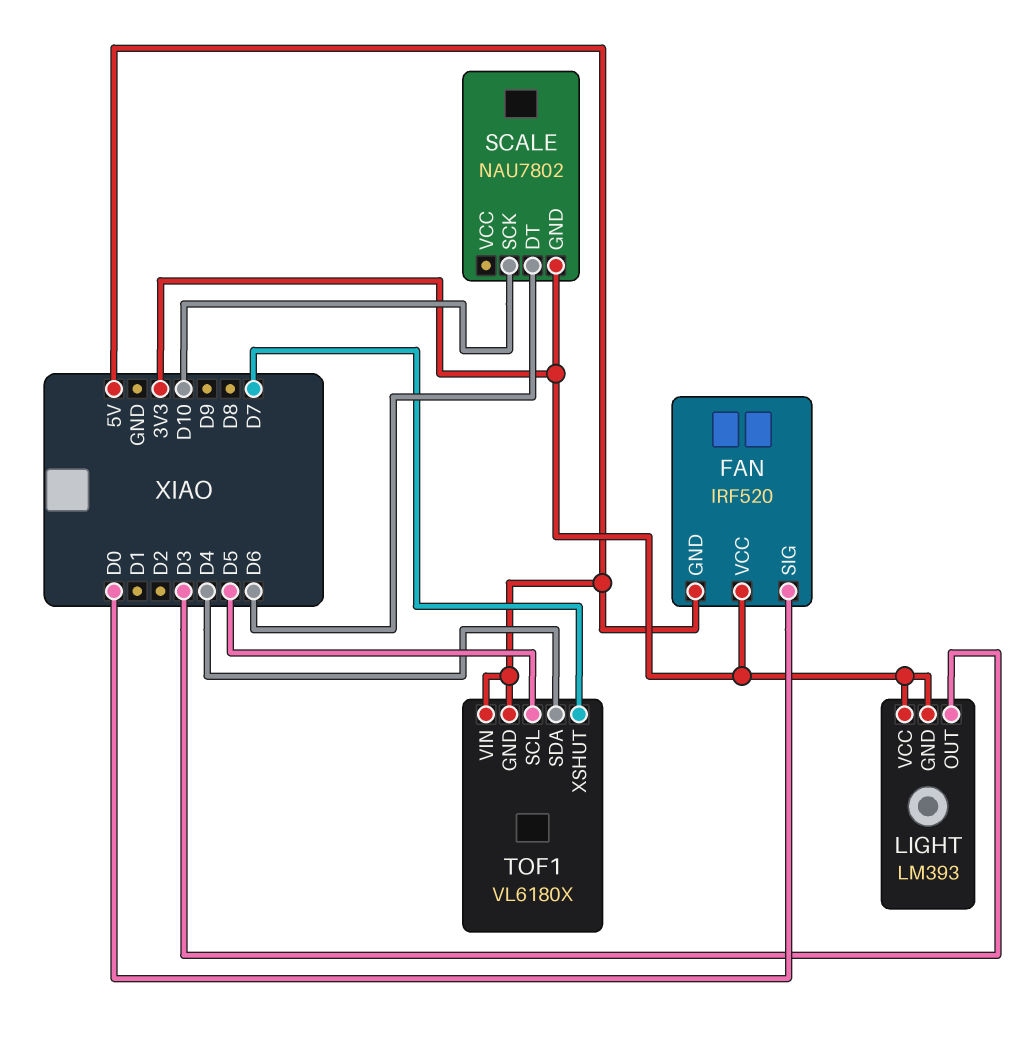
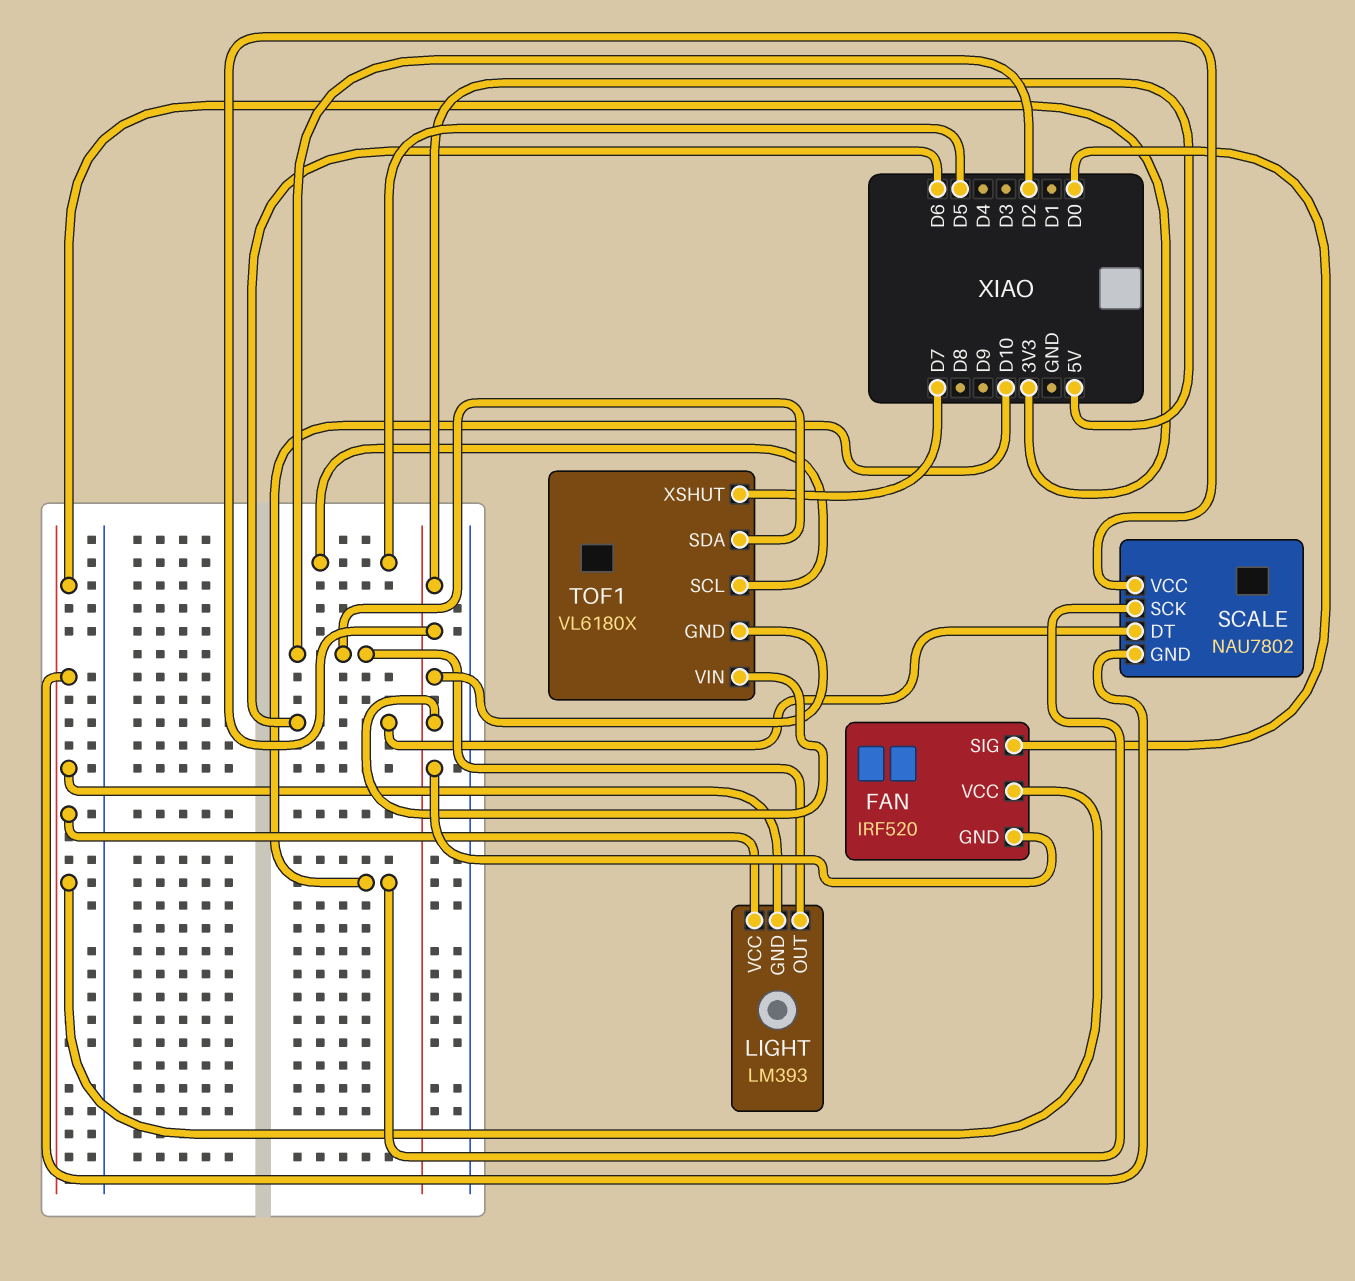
LIGHT pin OUT: D3 -> D2
SCALE pin VCC: none -> 5V
TOF1 pin SDA: D4 -> D2

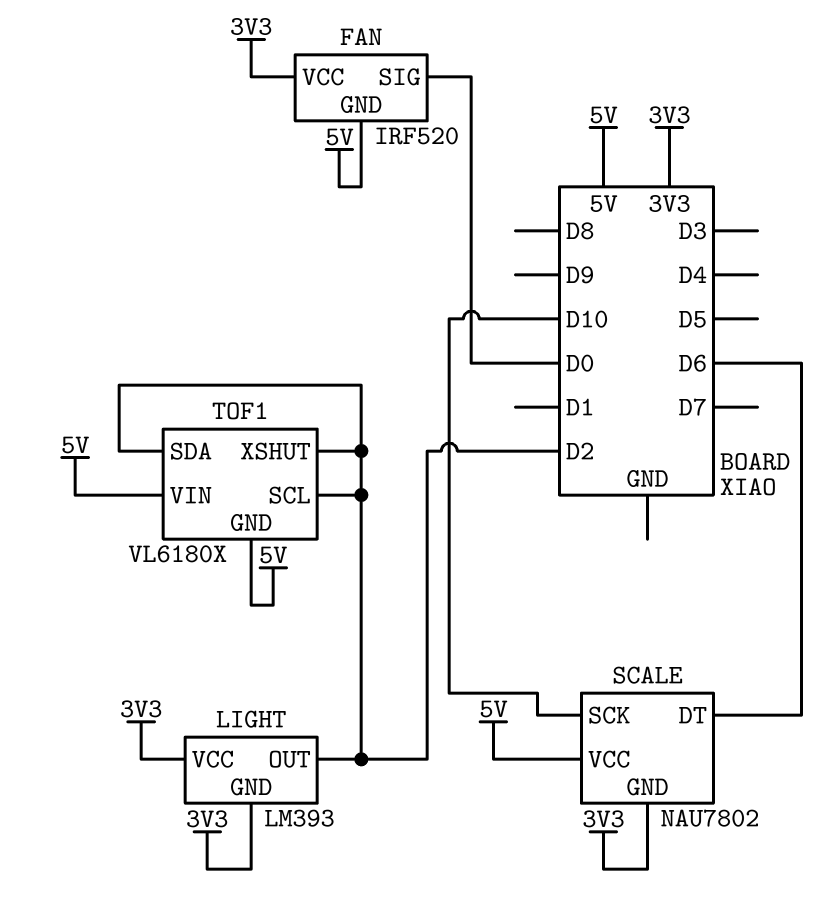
TOF1 pin SCL: D5 -> D2
TOF1 pin XSHUT: D7 -> D2

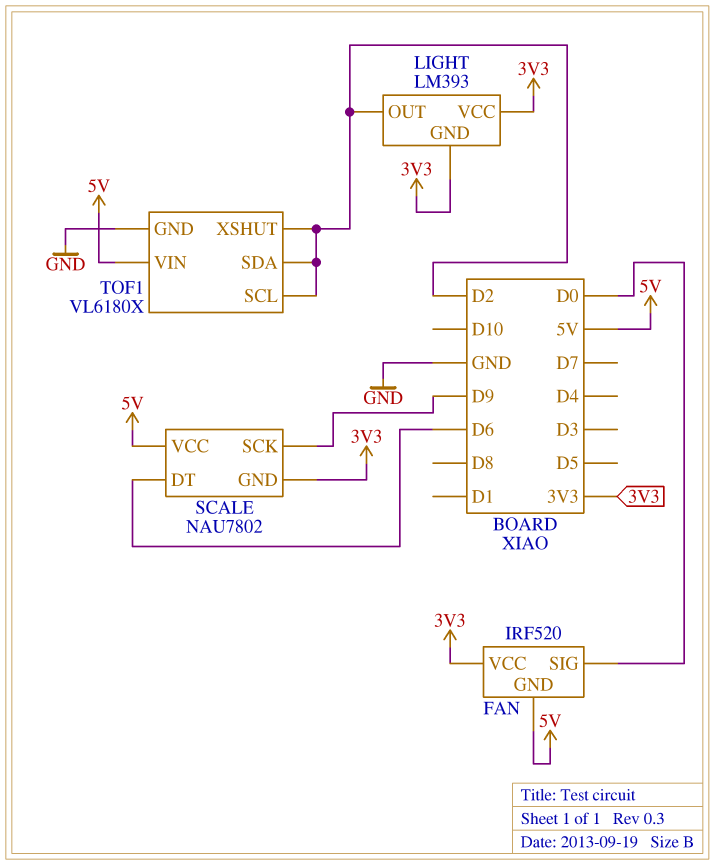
SCALE pin SCK: D10 -> D9
TOF1 pin GND: 5V -> GND

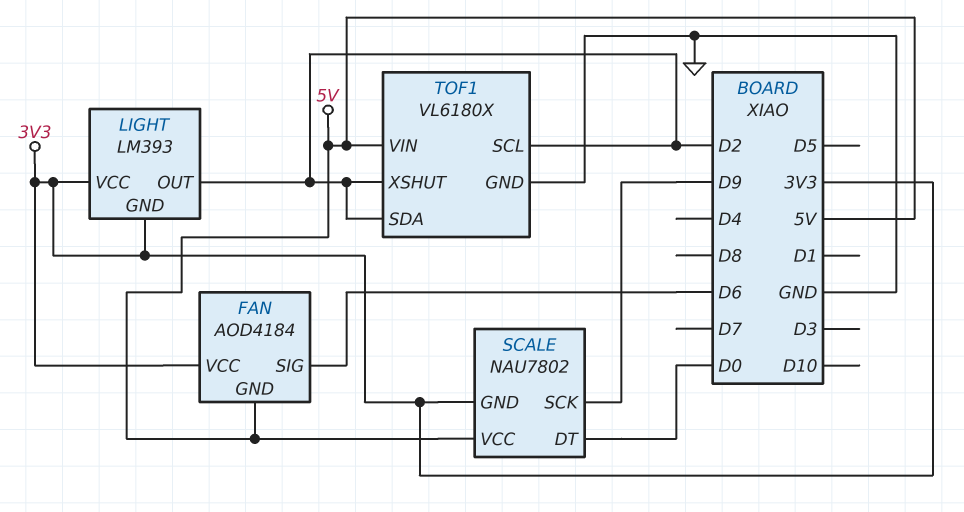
FAN: IRF520 -> AOD4184
FAN pin SIG: D0 -> D6
SCALE pin DT: D6 -> D0

